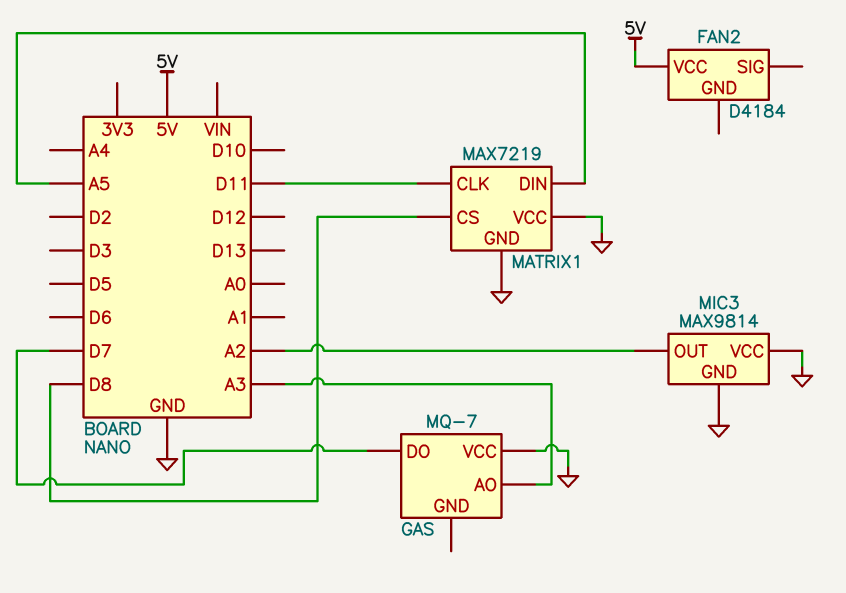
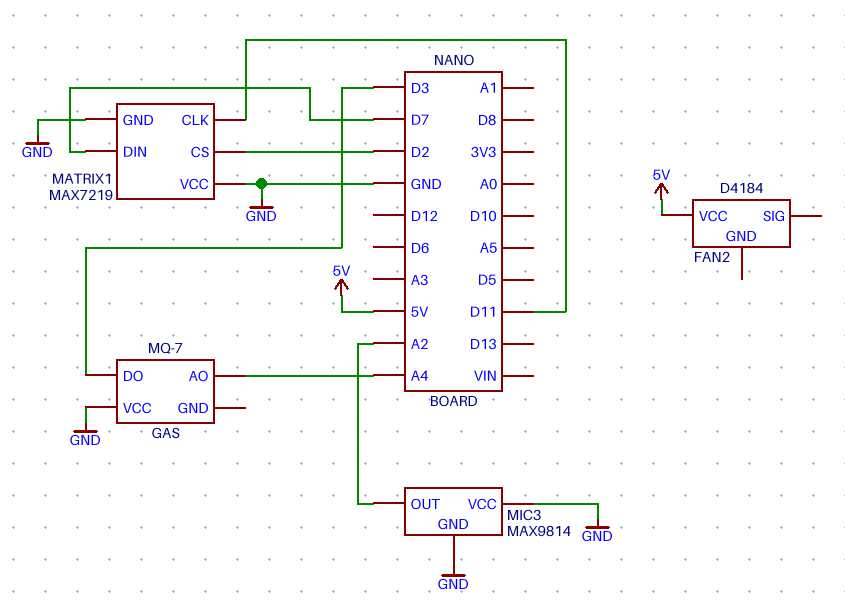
GAS pin AO: A3 -> A4
GAS pin DO: D7 -> D3
MATRIX1 pin CS: D8 -> D2
MATRIX1 pin DIN: A5 -> D7

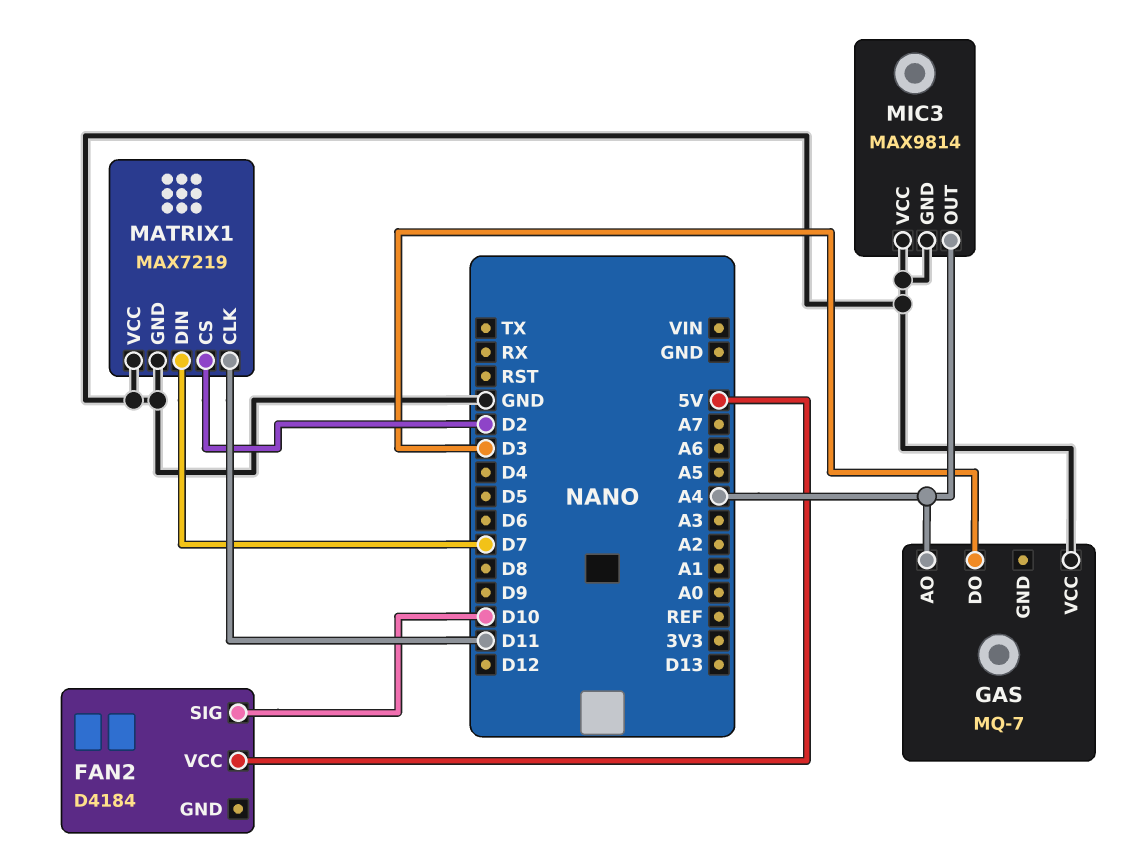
FAN2 pin SIG: none -> D10
MIC3 pin OUT: A2 -> A4

